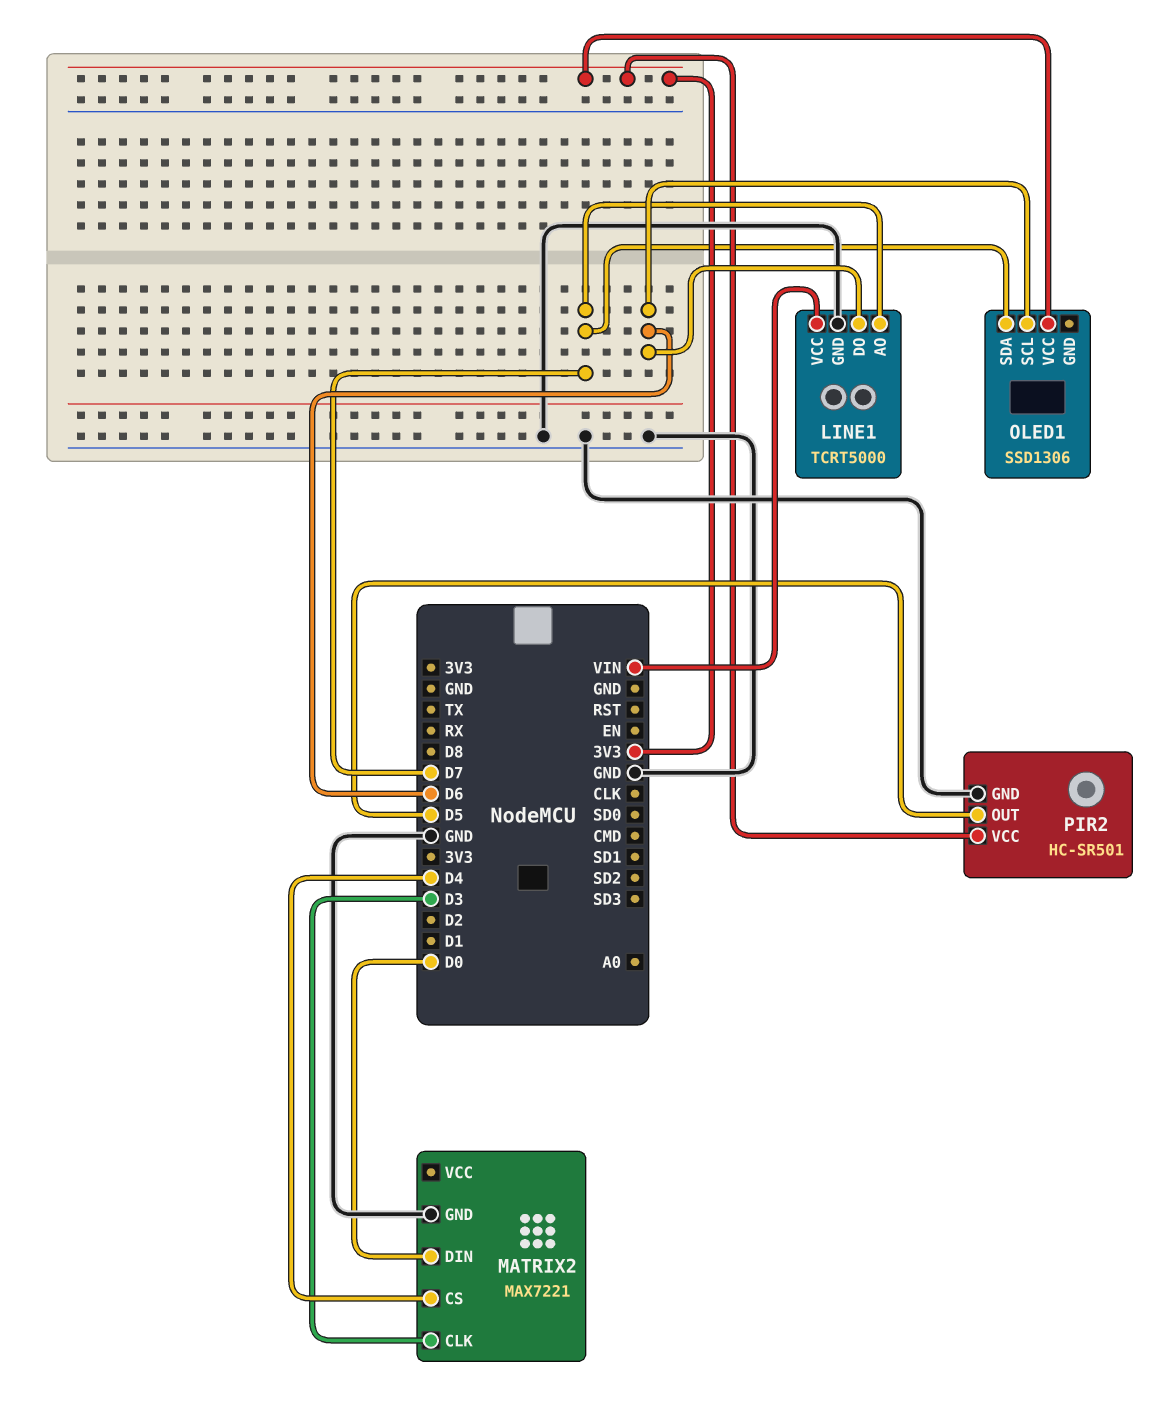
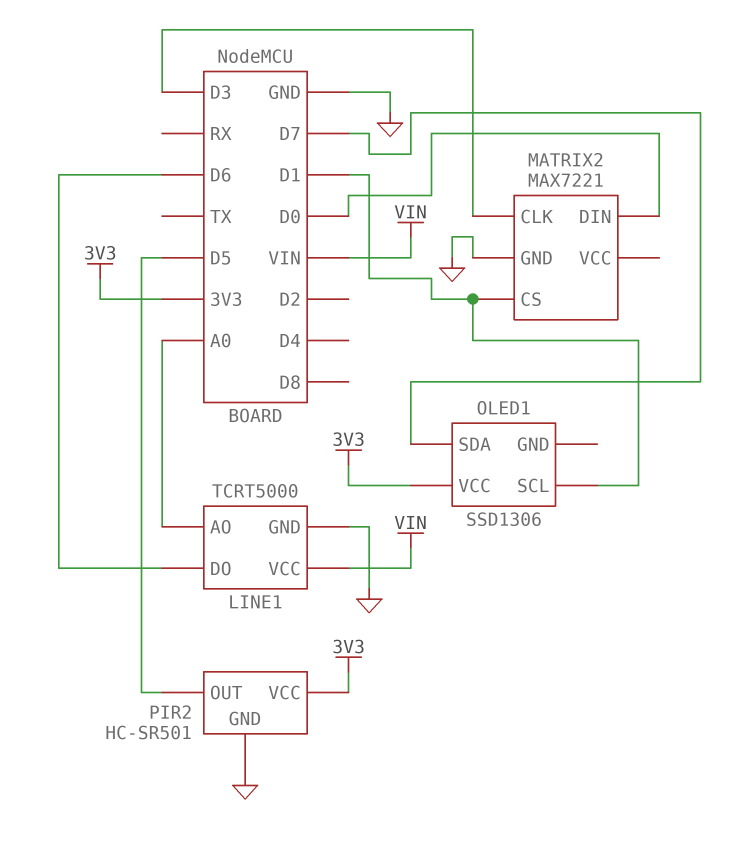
LINE1 pin AO: D7 -> A0
MATRIX2 pin CS: D4 -> D1
OLED1 pin SCL: D6 -> D1

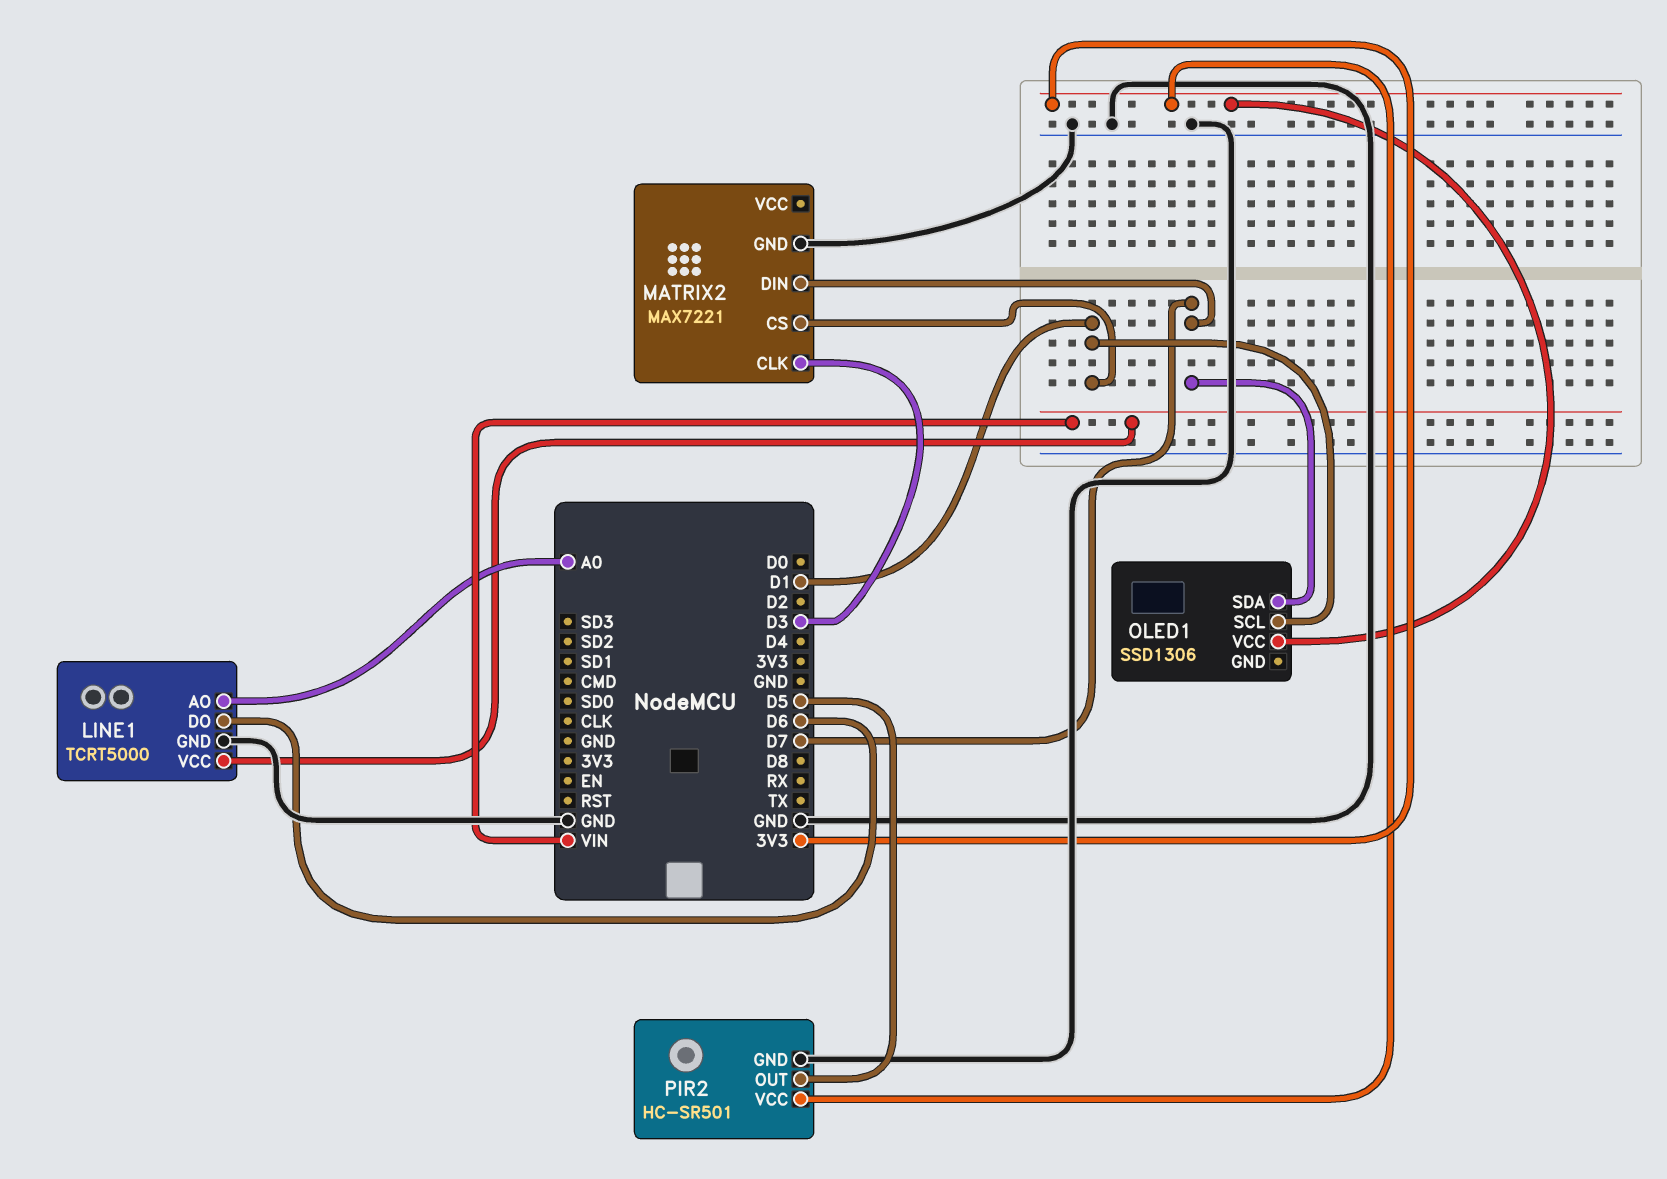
MATRIX2 pin DIN: D0 -> D7

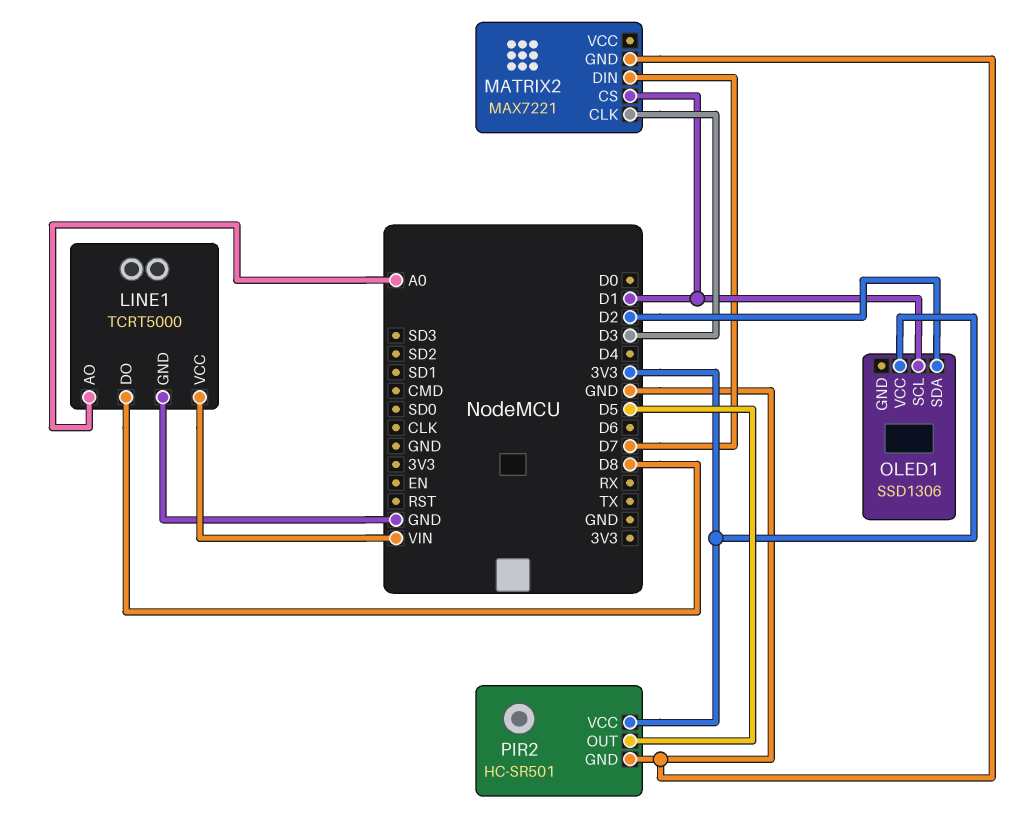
LINE1 pin DO: D6 -> D8
OLED1 pin SDA: D7 -> D2

